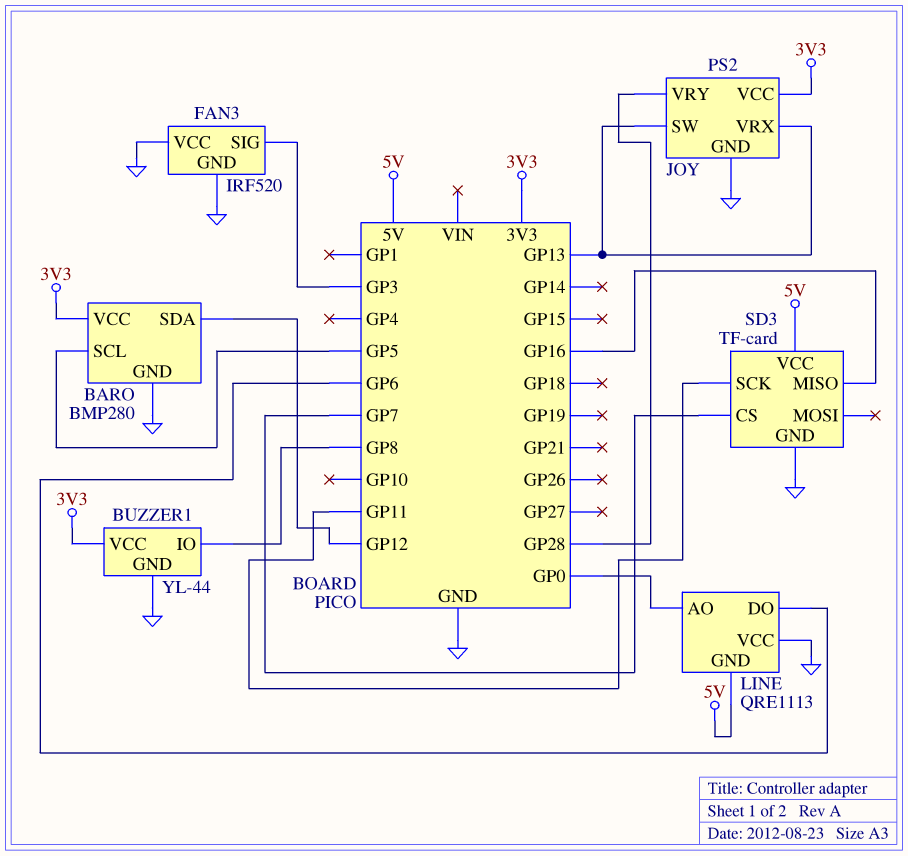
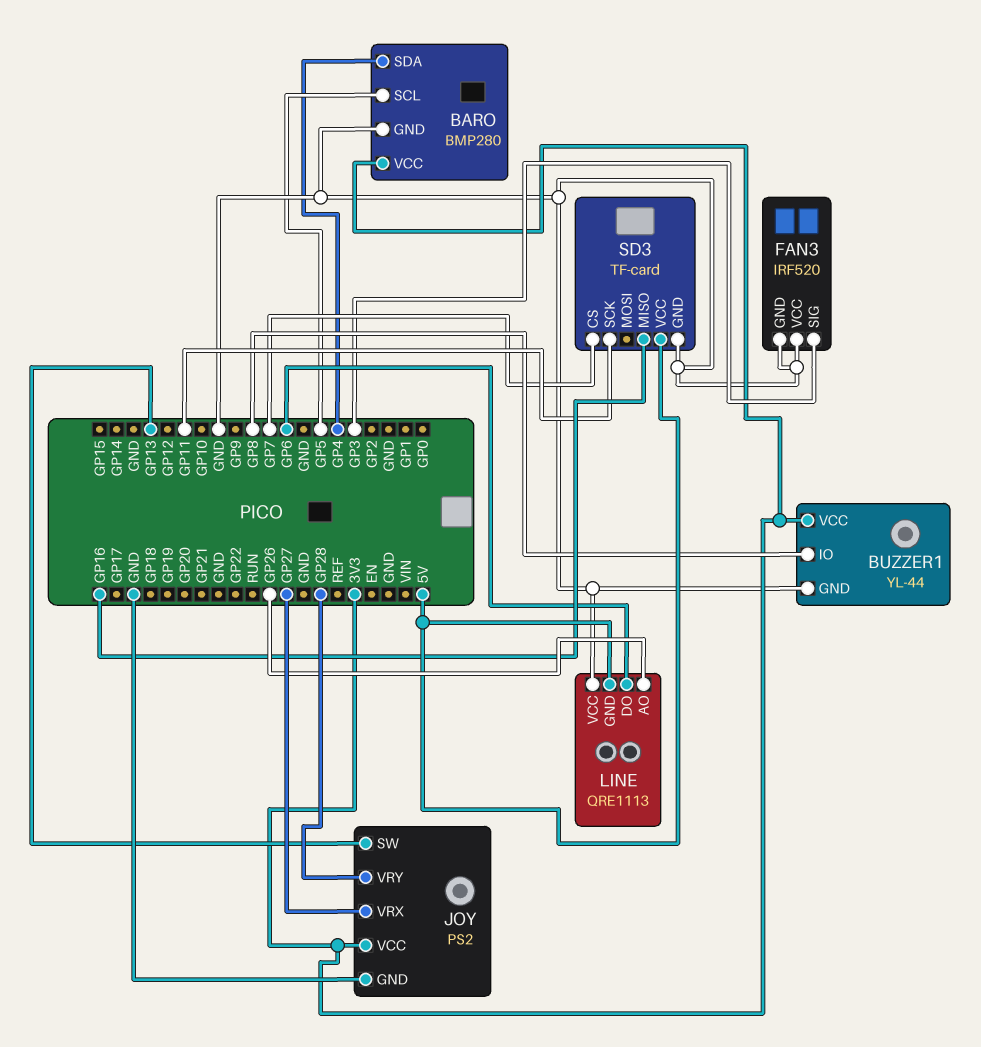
BARO pin SDA: GP12 -> GP4
JOY pin VRX: GP13 -> GP27
LINE pin AO: GP0 -> GP26

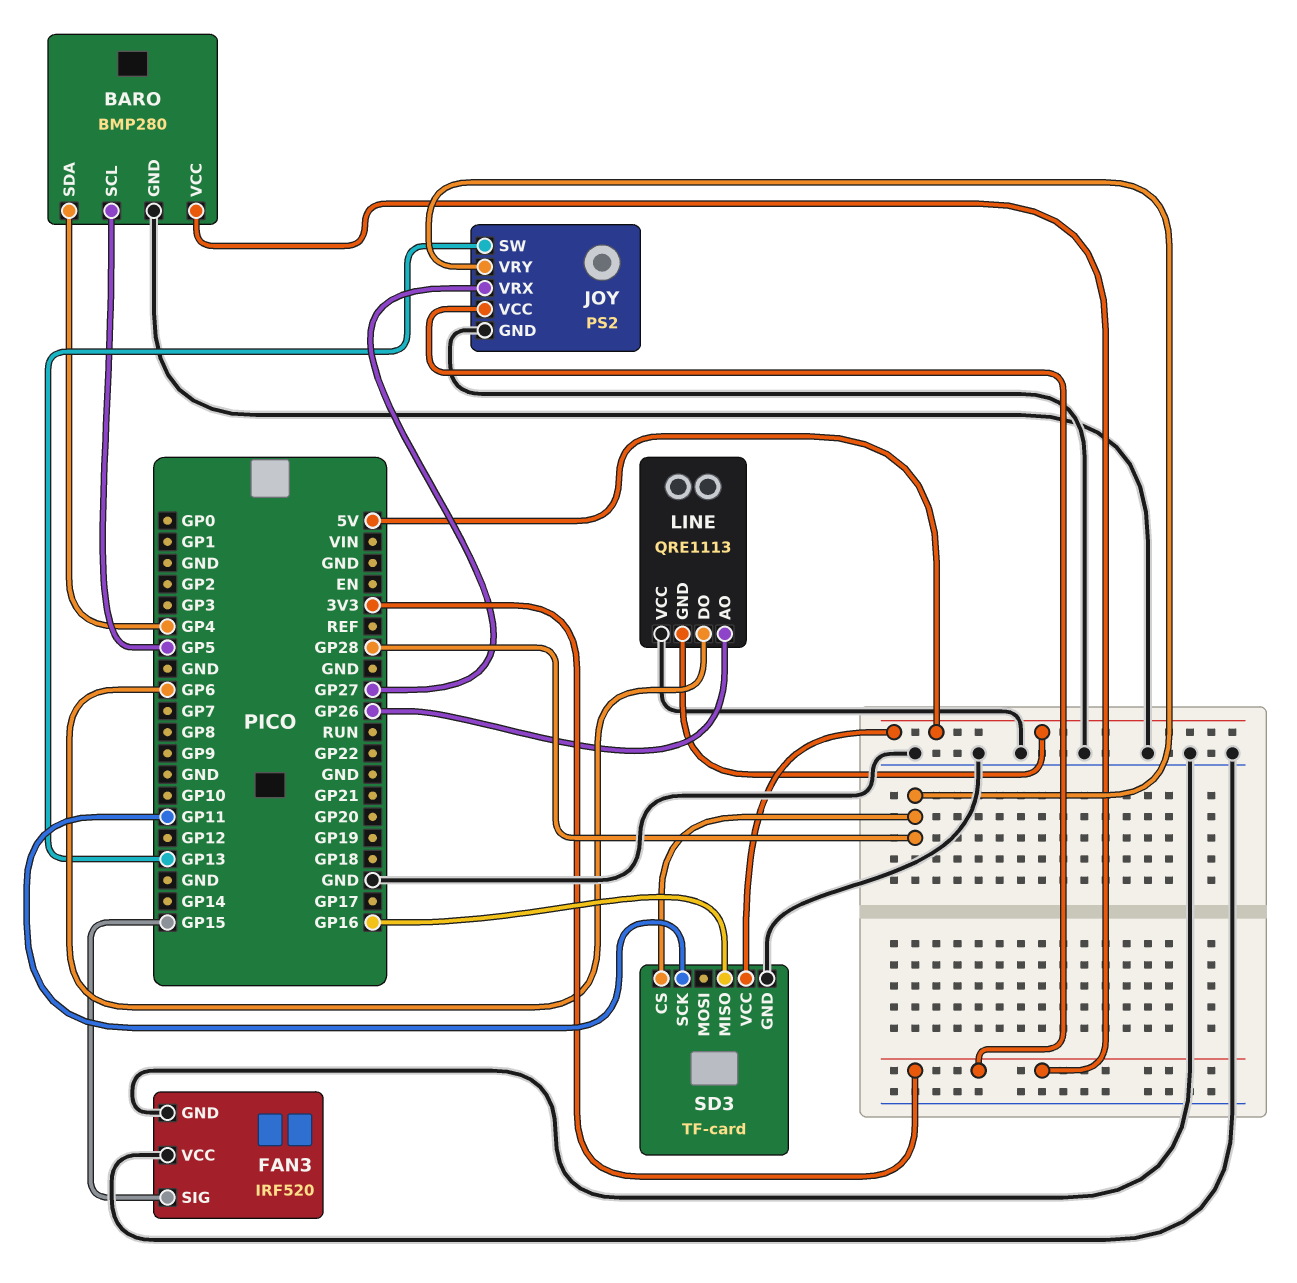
BUZZER1: YL-44 -> none
BUZZER1 pin GND: GND -> none
BUZZER1 pin IO: GP8 -> none
BUZZER1 pin VCC: 3V3 -> none
FAN3 pin SIG: GP3 -> GP15
SD3 pin CS: GP7 -> GP28

